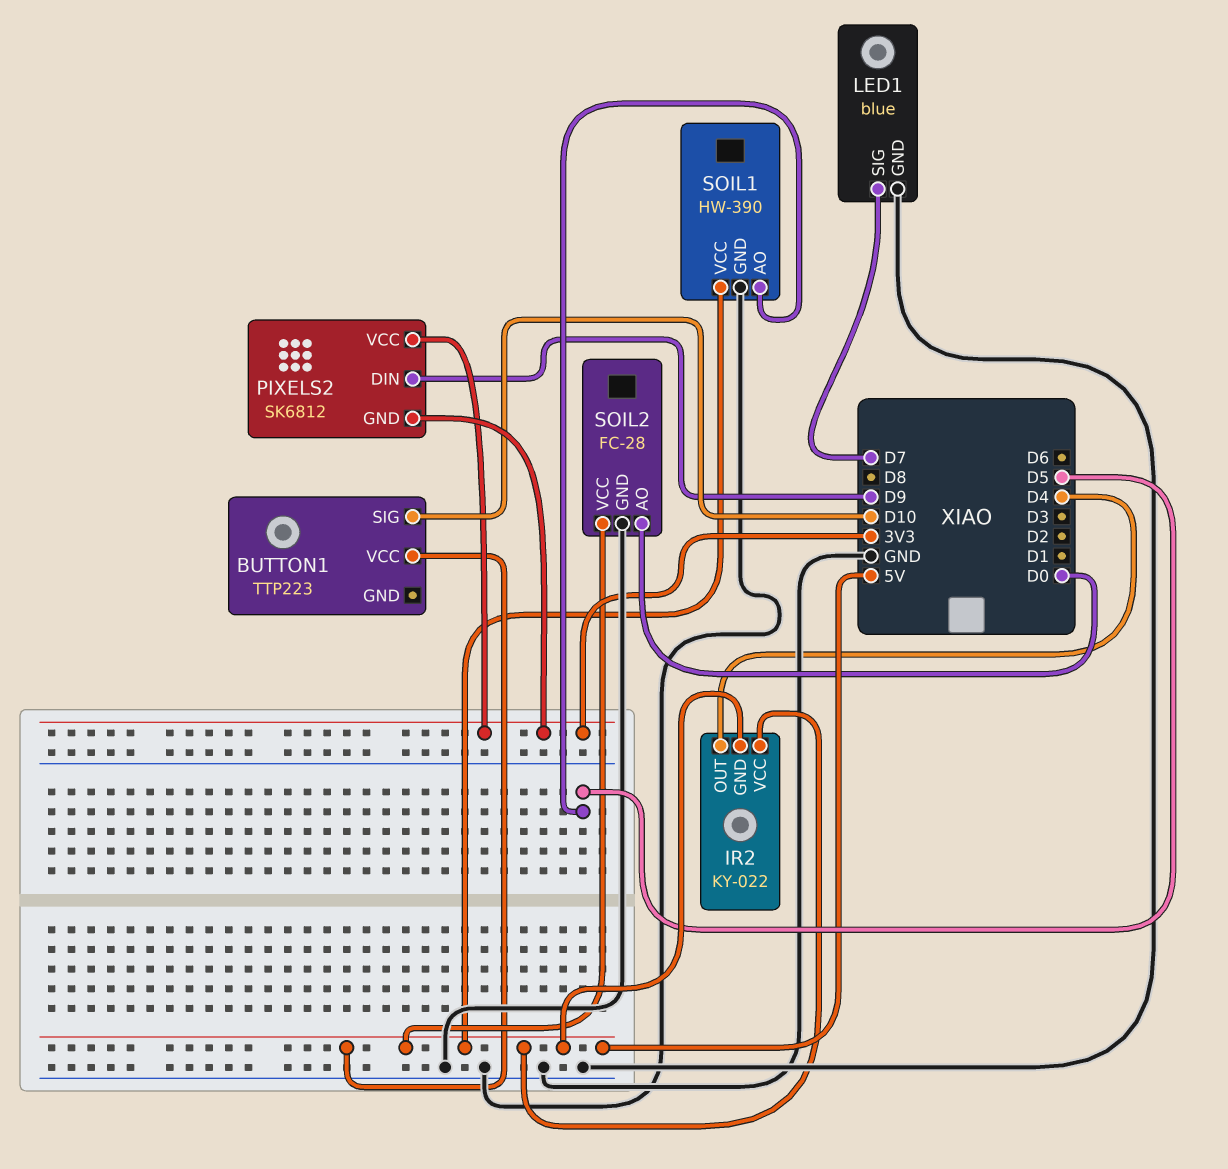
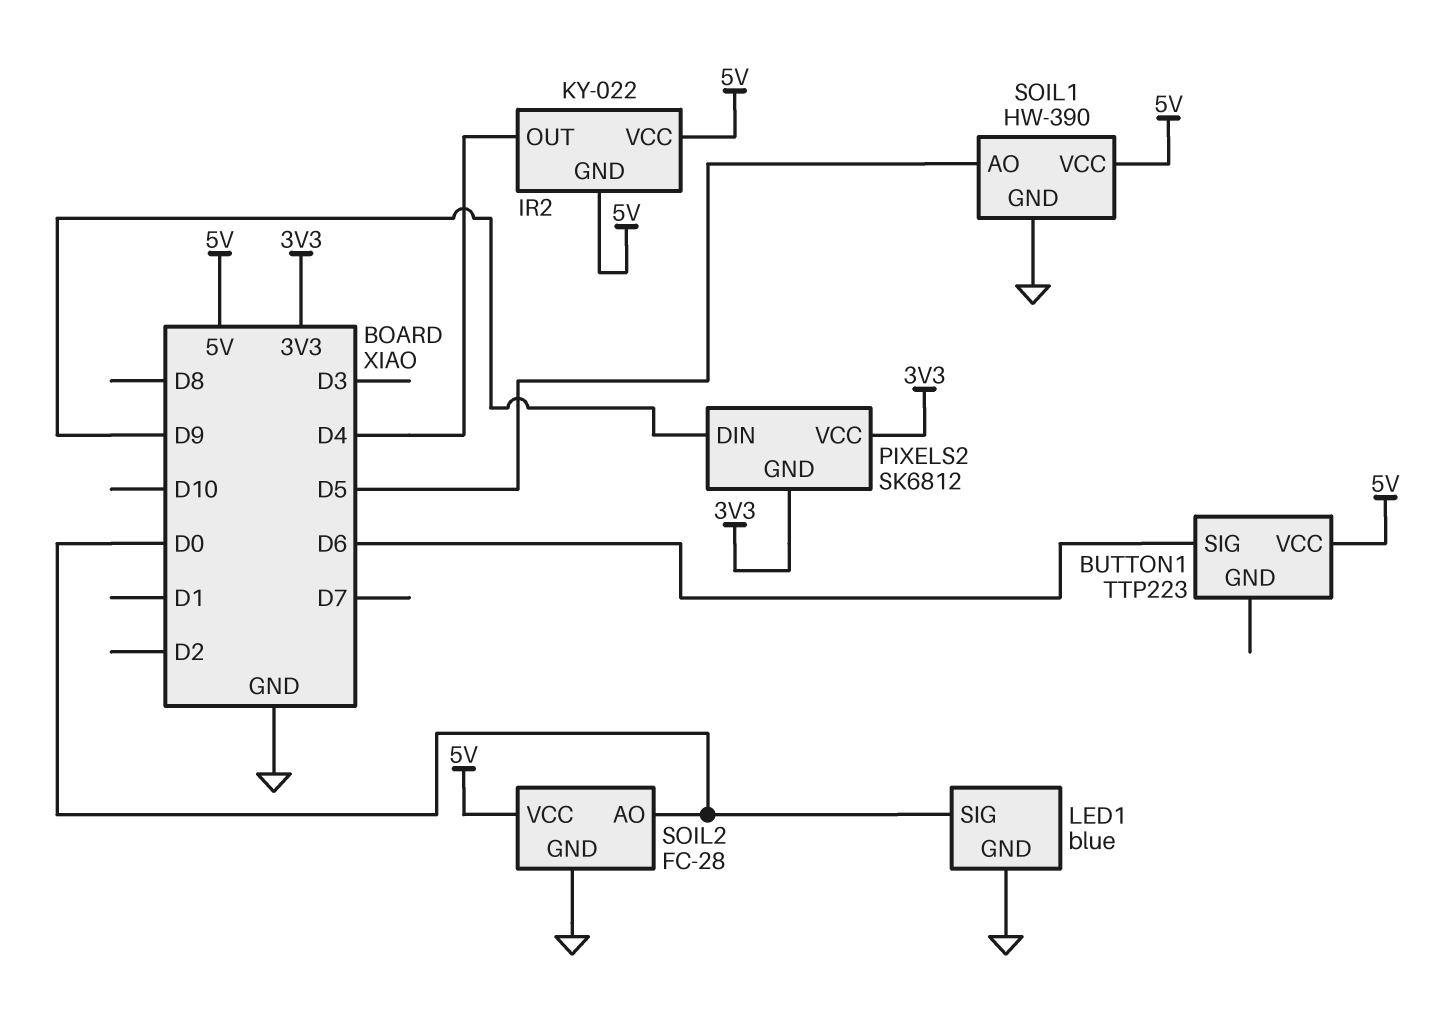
BUTTON1 pin SIG: D10 -> D6
LED1 pin SIG: D7 -> D0

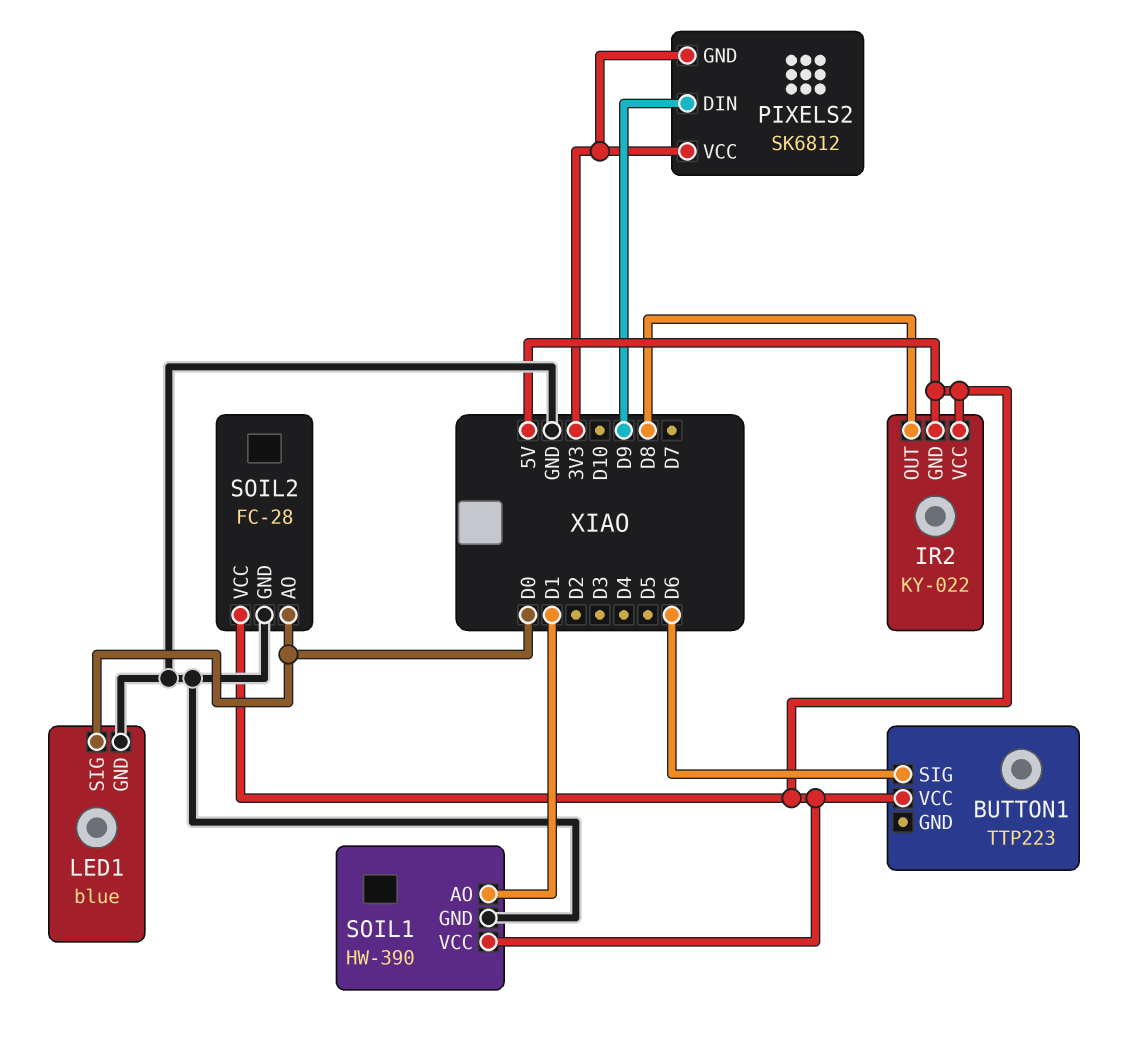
IR2 pin OUT: D4 -> D8
SOIL1 pin AO: D5 -> D1

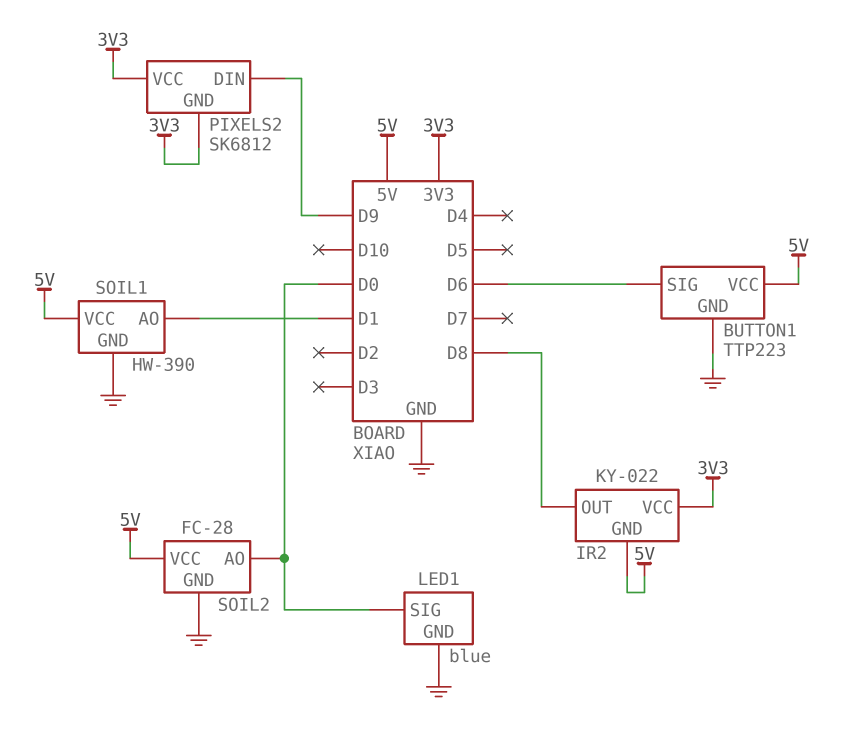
BUTTON1 pin GND: none -> GND
IR2 pin VCC: 5V -> 3V3

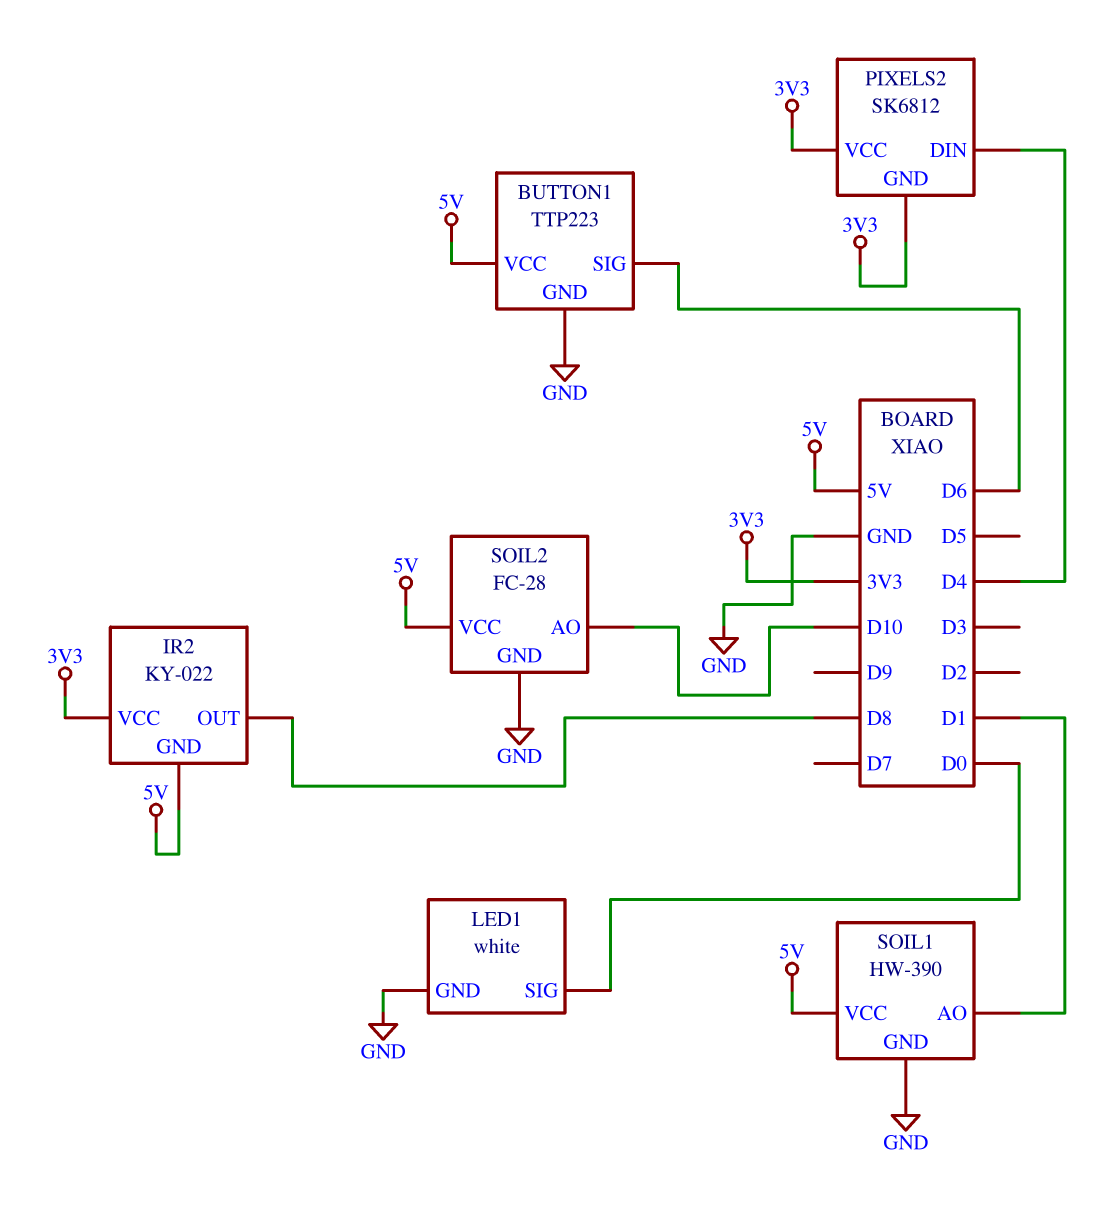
LED1: blue -> white
PIXELS2 pin DIN: D9 -> D4
SOIL2 pin AO: D0 -> D10

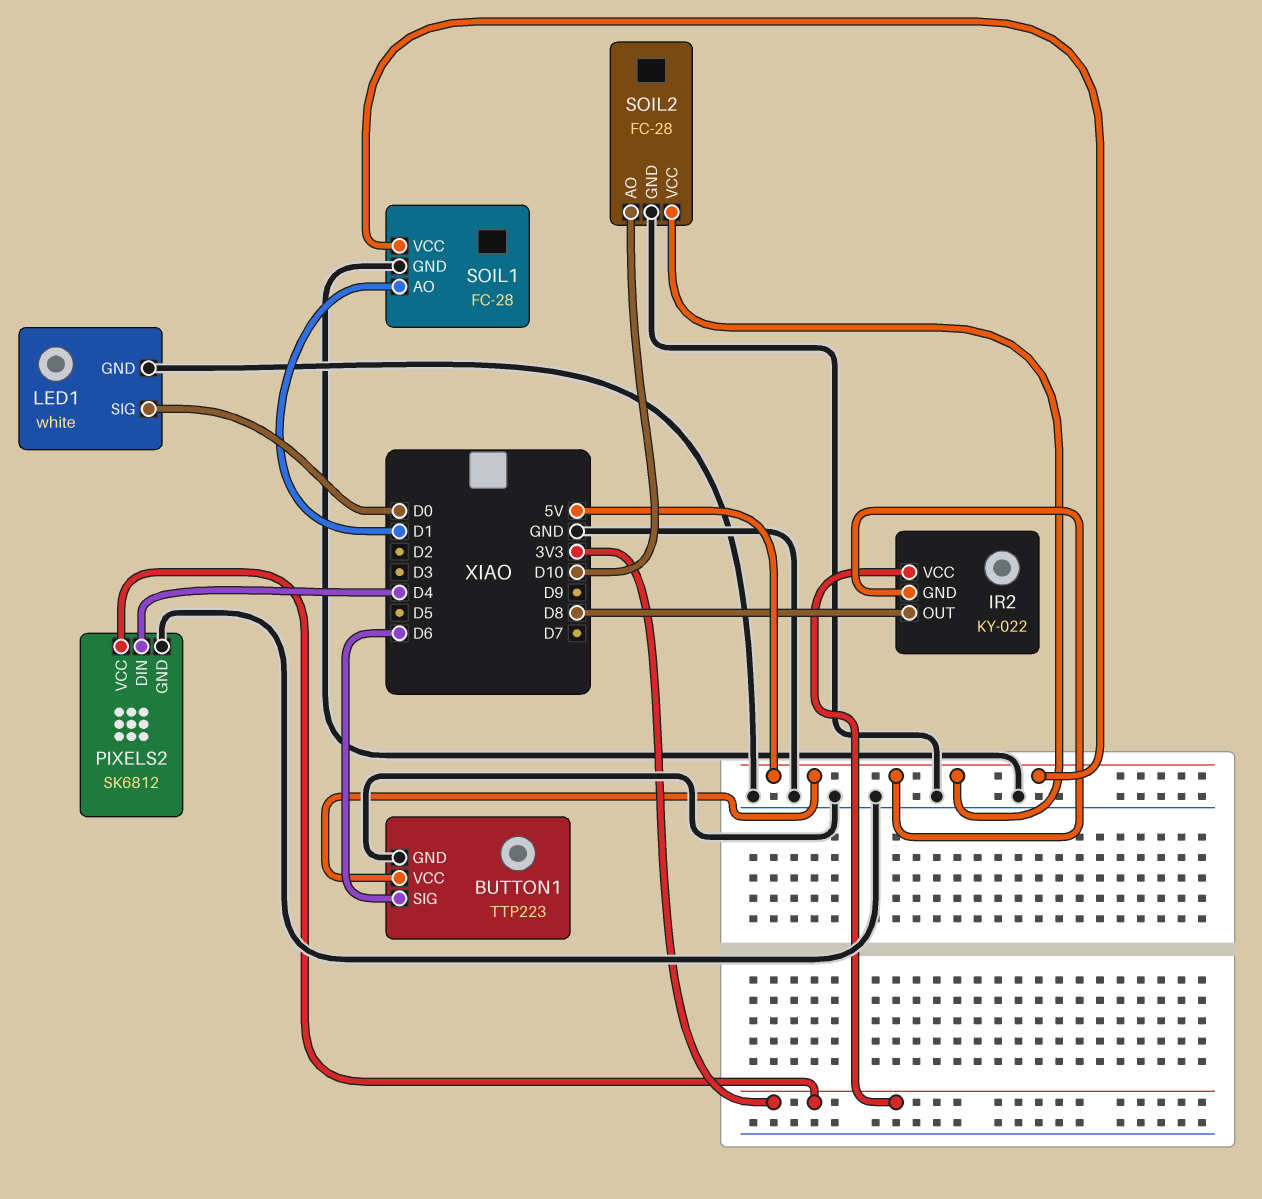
PIXELS2 pin GND: 3V3 -> GND
SOIL1: HW-390 -> FC-28

